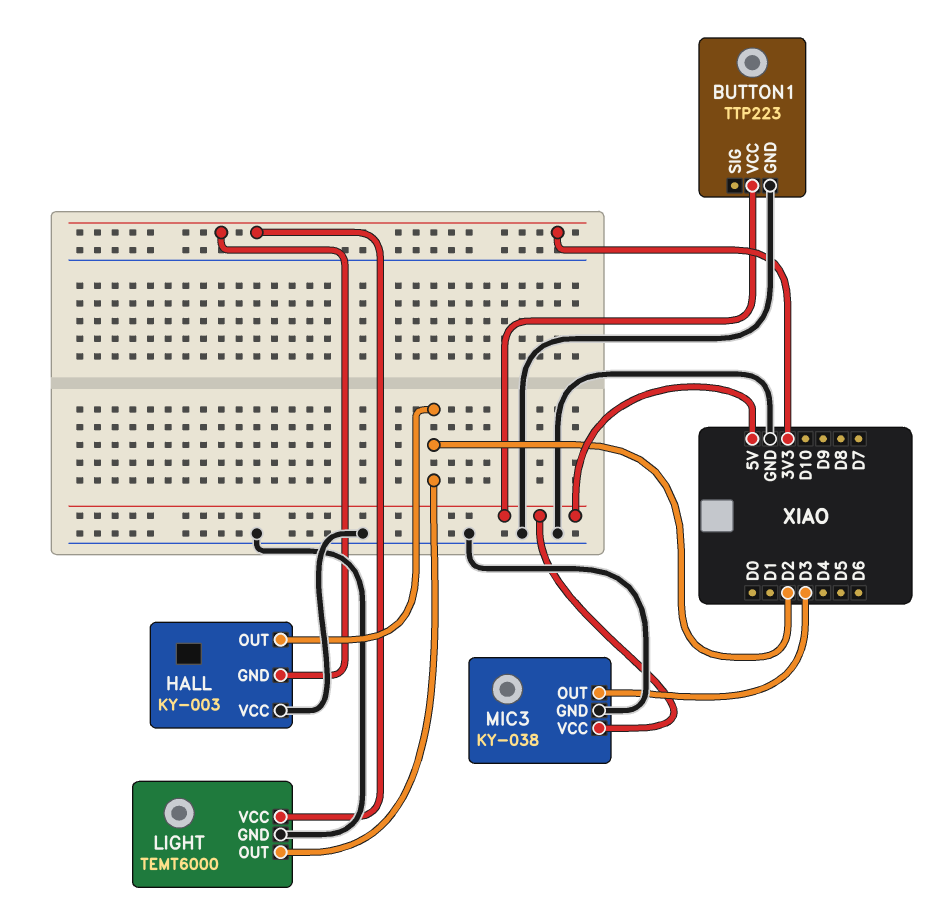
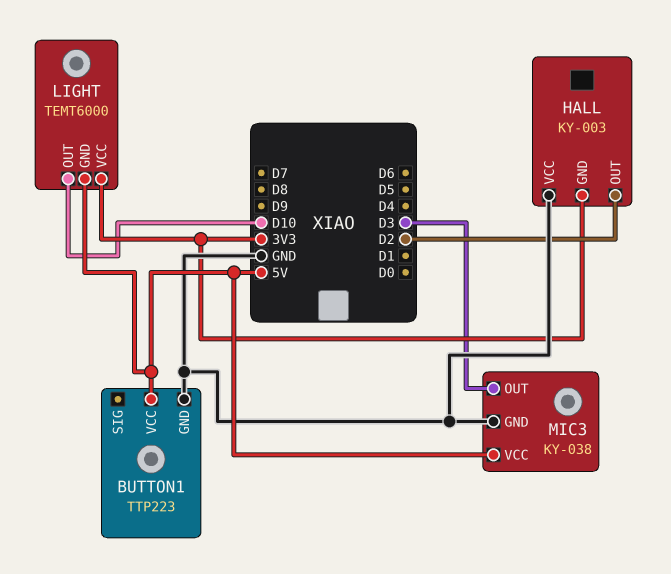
LIGHT pin GND: GND -> 5V
LIGHT pin OUT: D2 -> D10

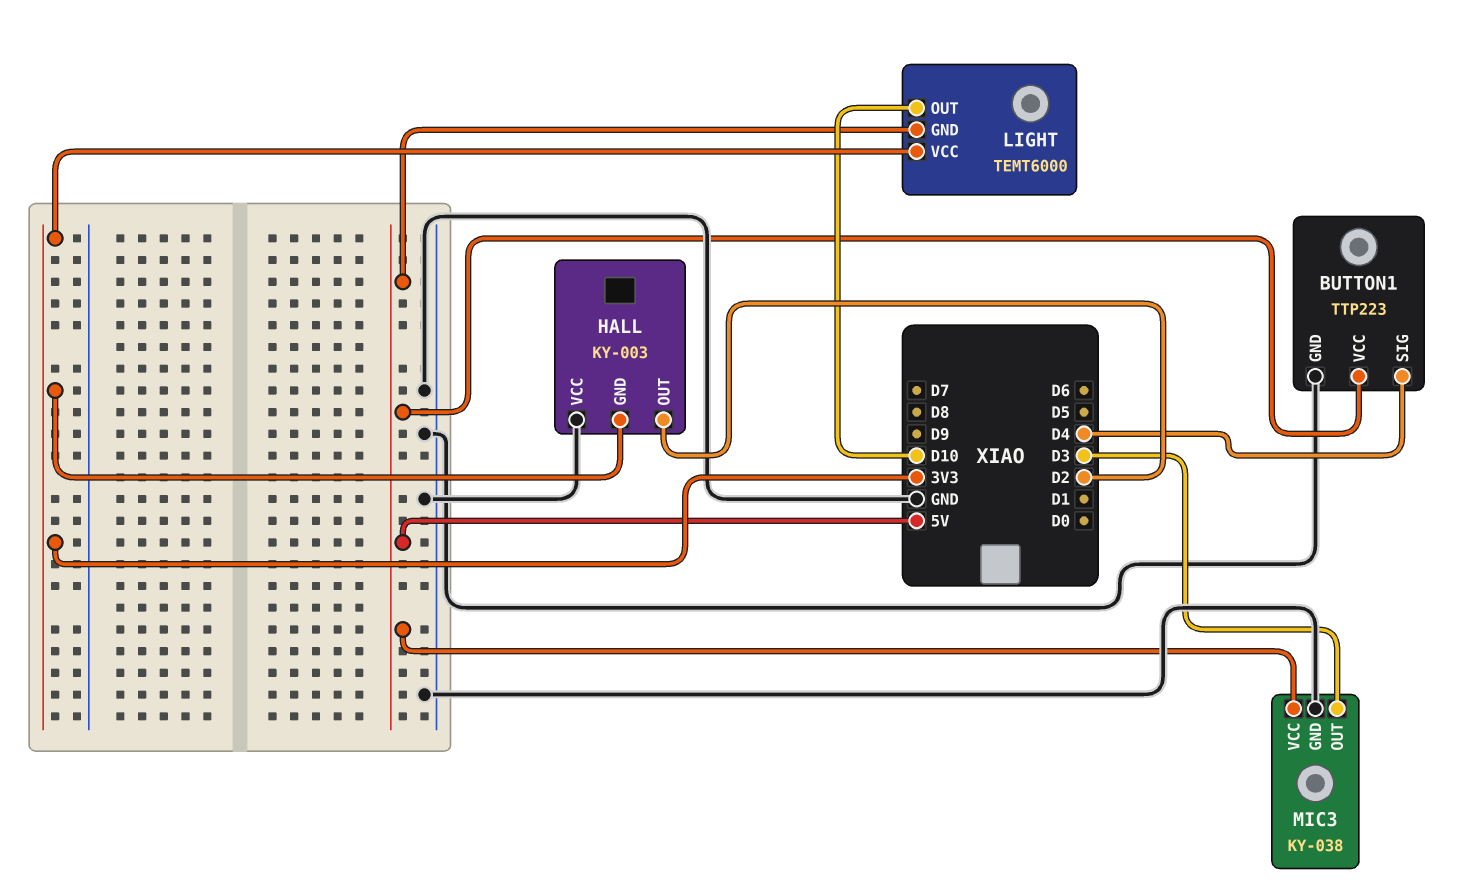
BUTTON1 pin SIG: none -> D4

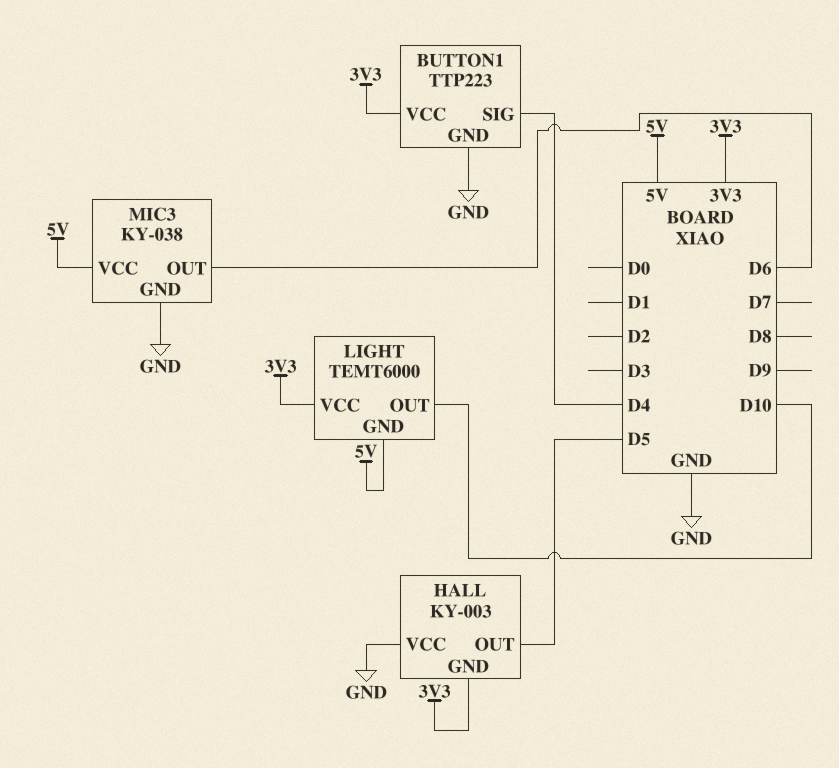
BUTTON1 pin VCC: 5V -> 3V3
HALL pin OUT: D2 -> D5
MIC3 pin OUT: D3 -> D6

